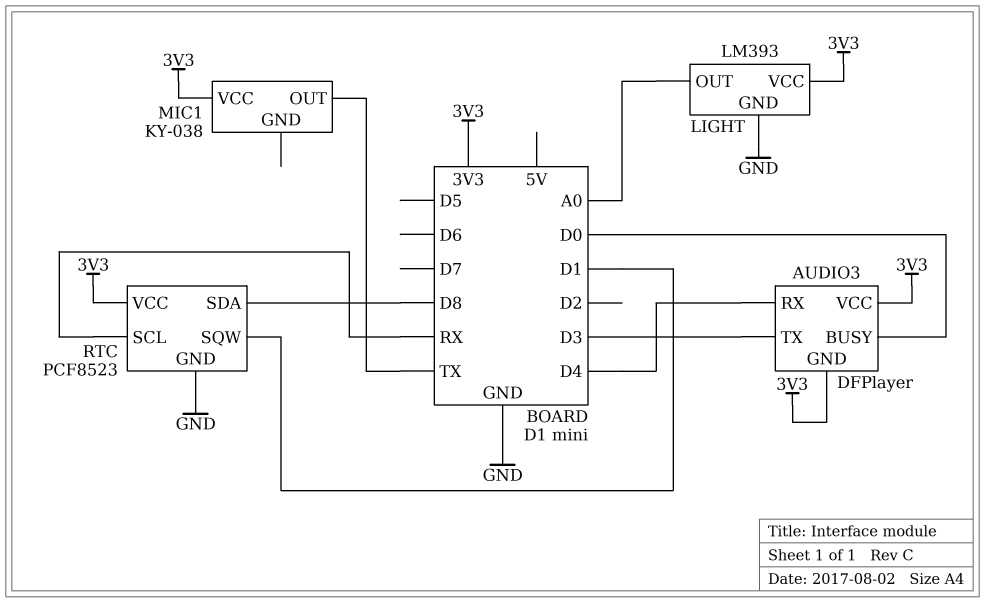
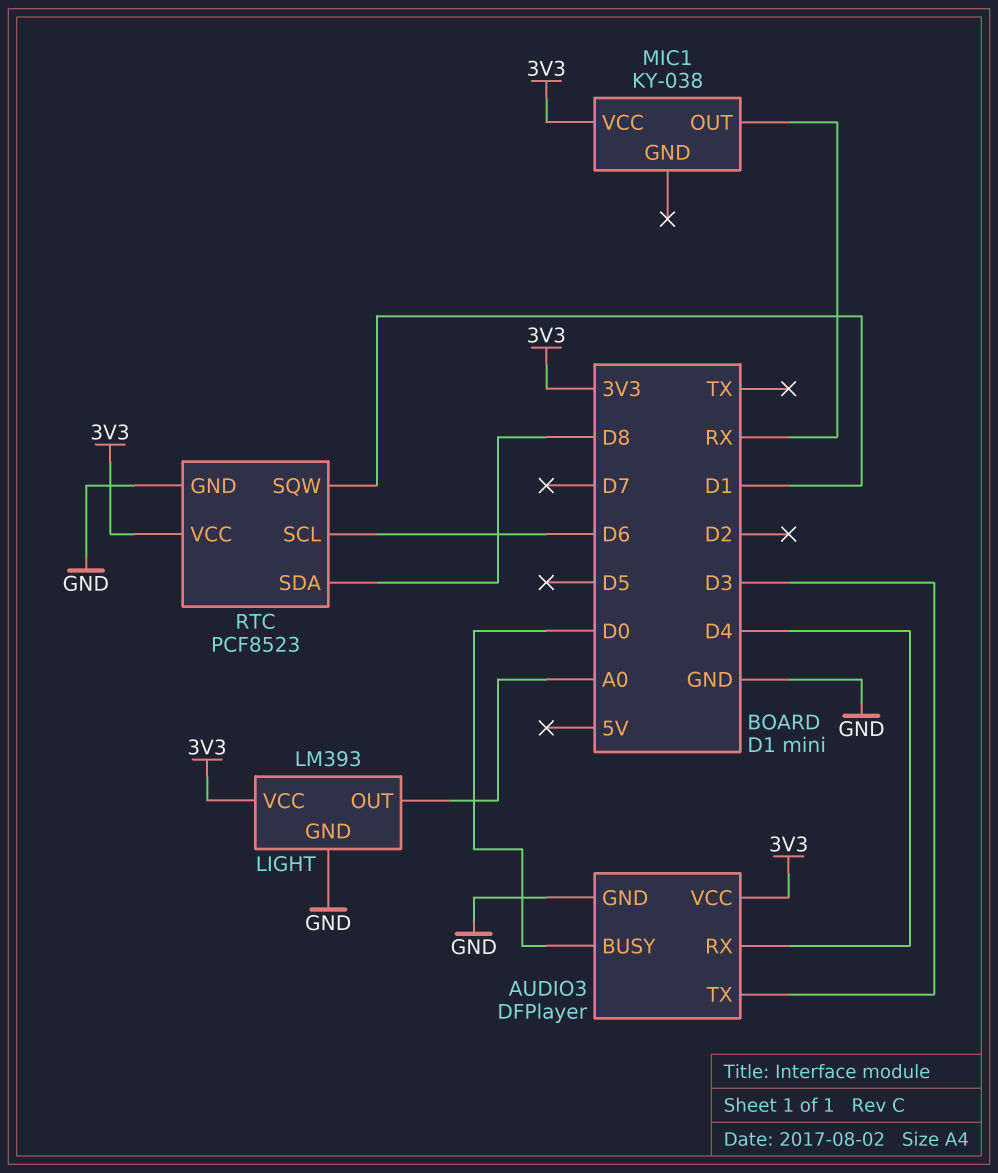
AUDIO3 pin GND: 3V3 -> GND
MIC1 pin OUT: TX -> RX
RTC pin SCL: RX -> D6

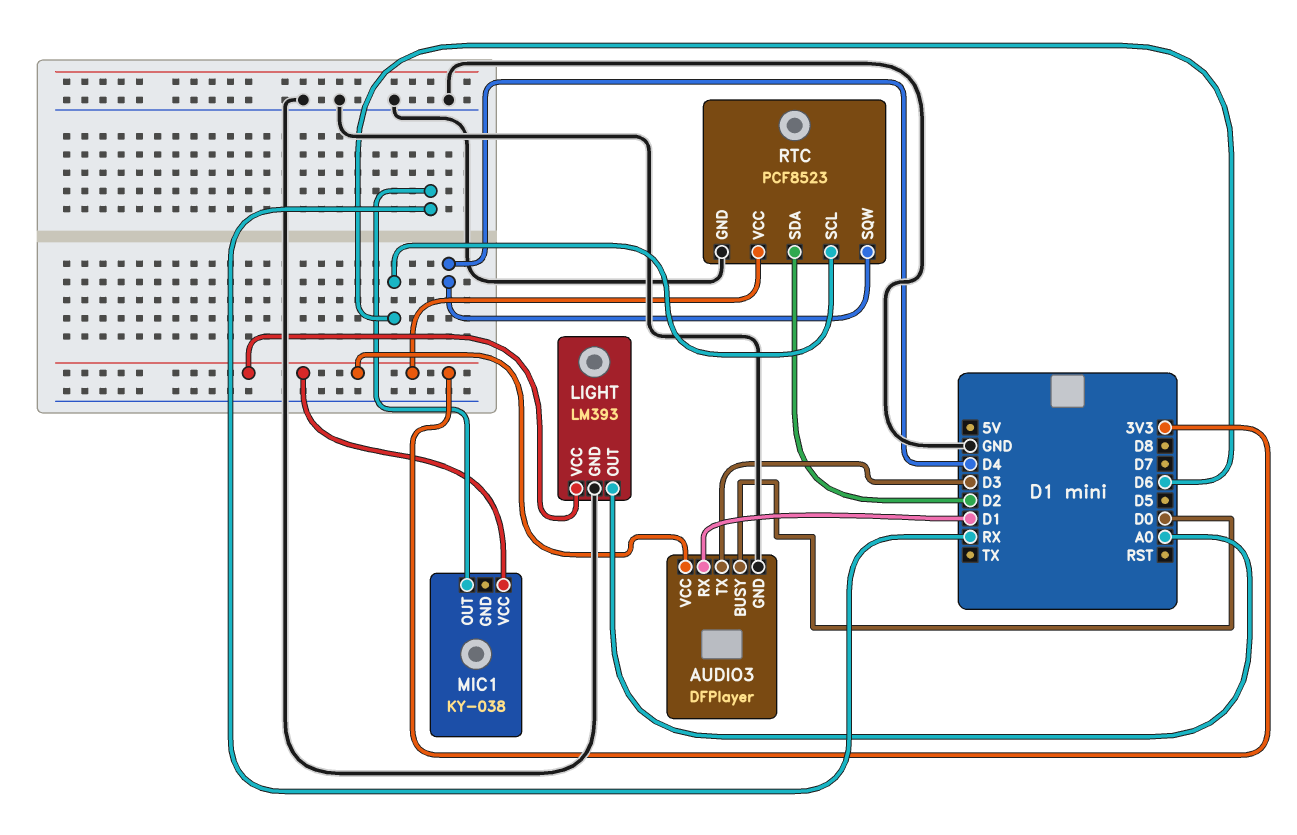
AUDIO3 pin RX: D4 -> D1
RTC pin SDA: D8 -> D2
RTC pin SQW: D1 -> D4

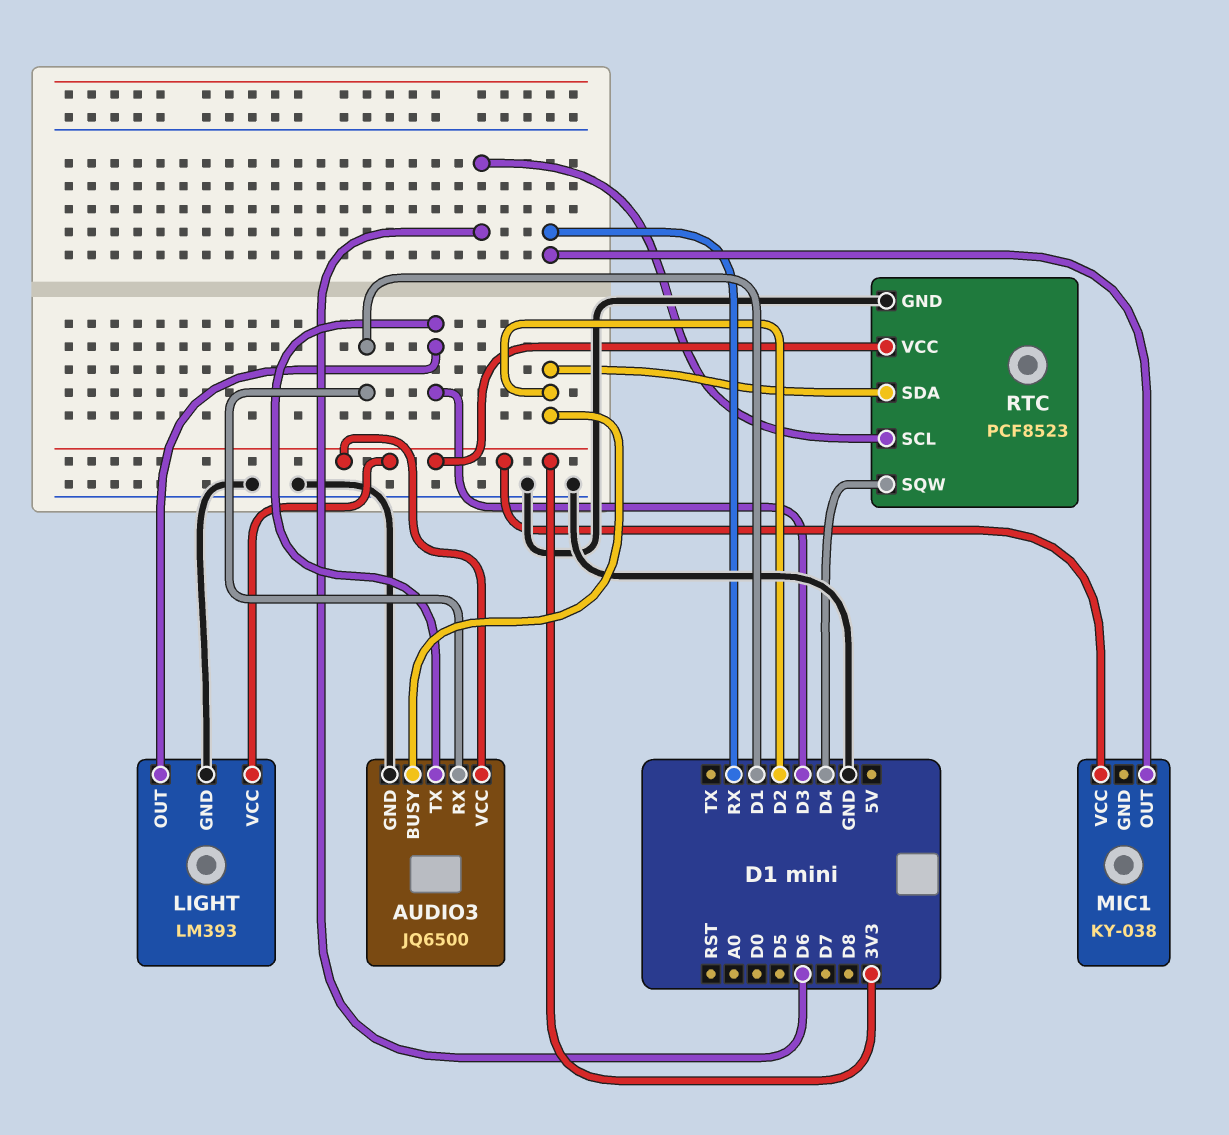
AUDIO3: DFPlayer -> JQ6500
AUDIO3 pin BUSY: D0 -> D2
LIGHT pin OUT: A0 -> D3

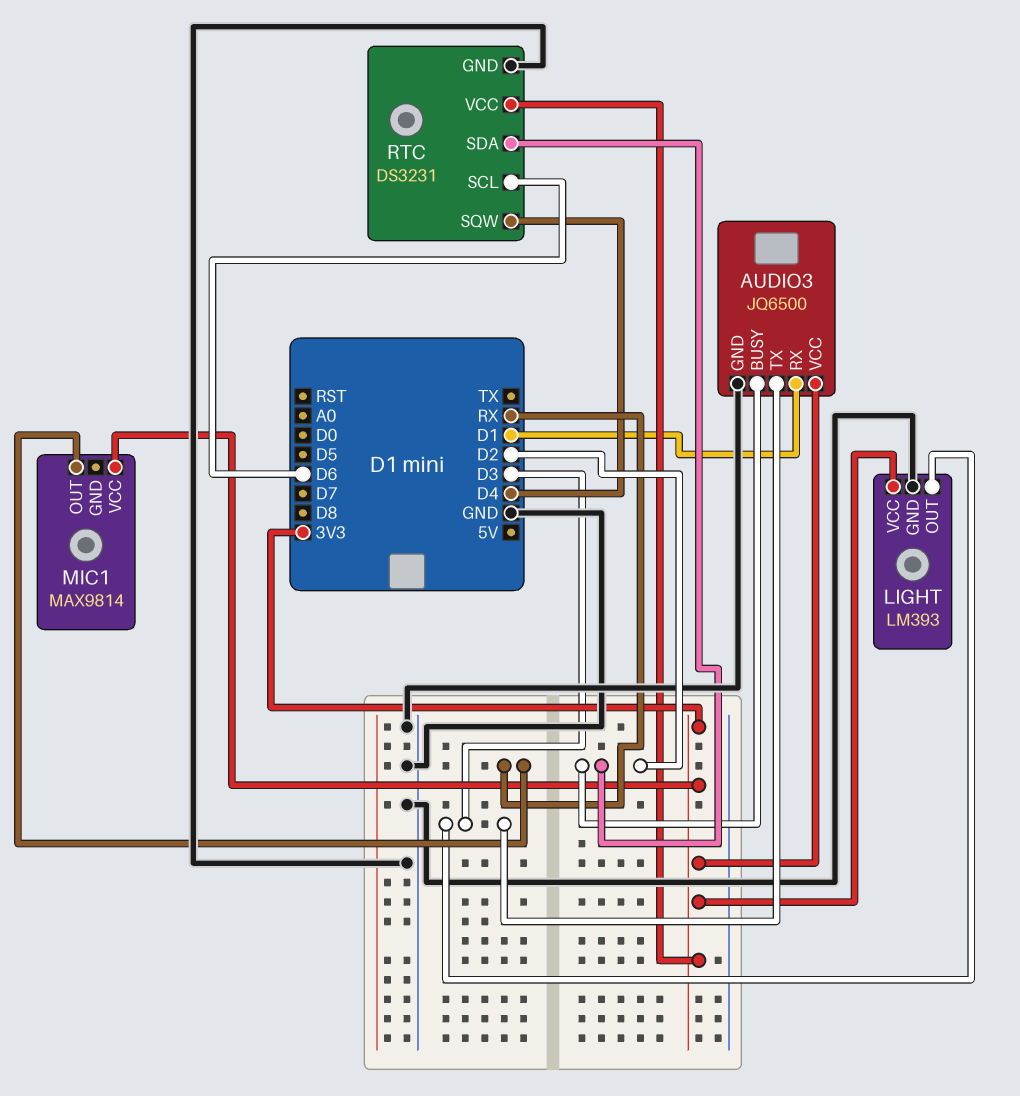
MIC1: KY-038 -> MAX9814
RTC: PCF8523 -> DS3231

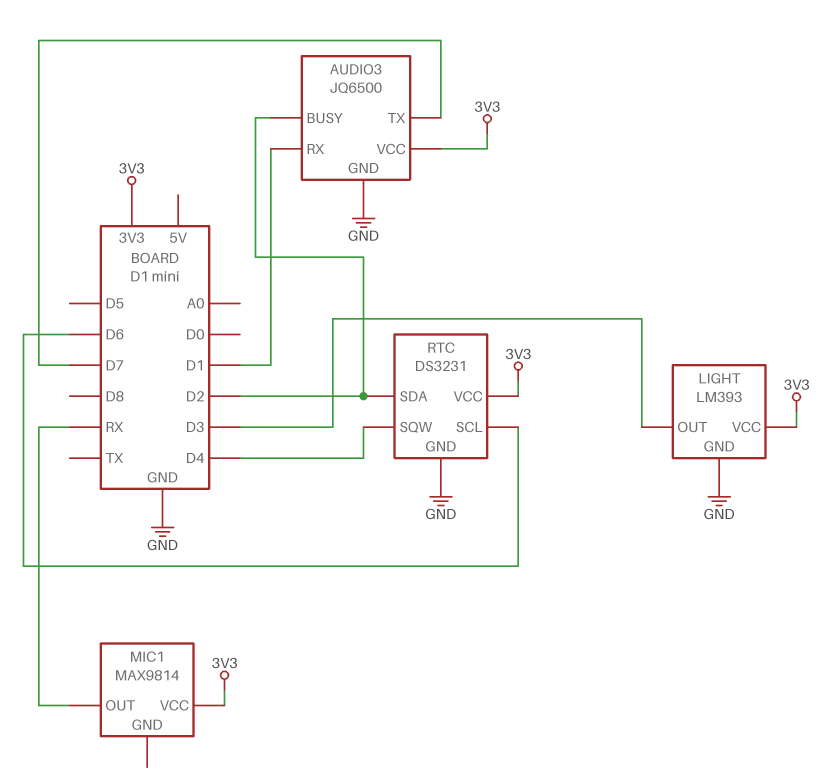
AUDIO3 pin TX: D3 -> D7

